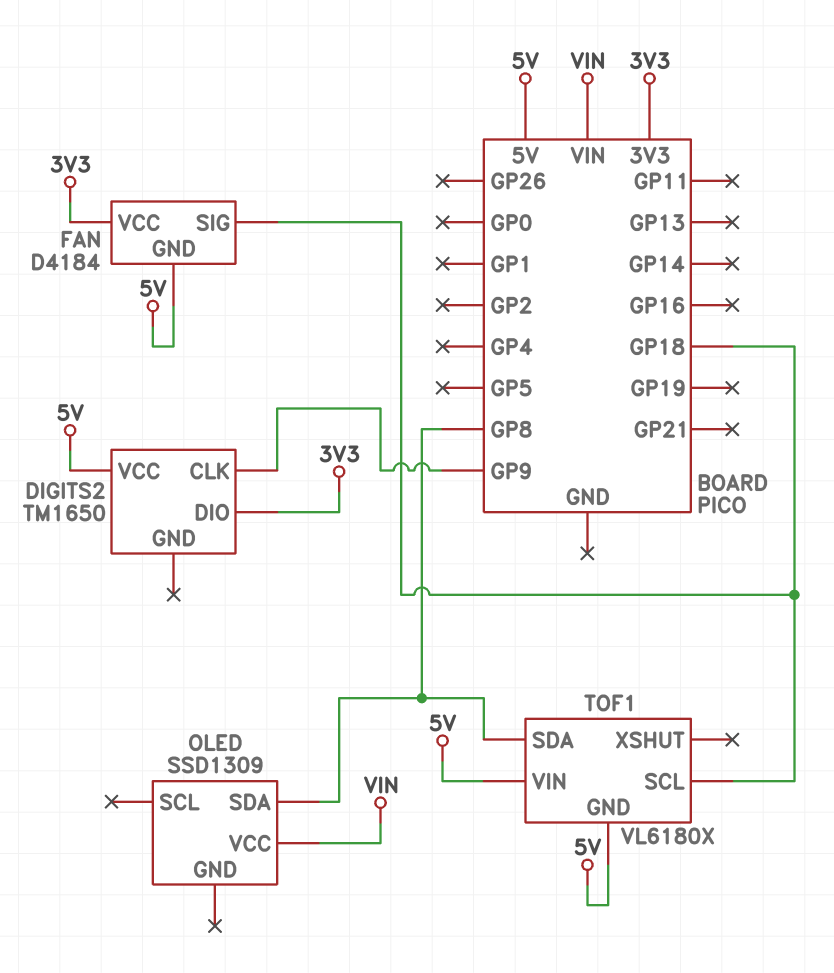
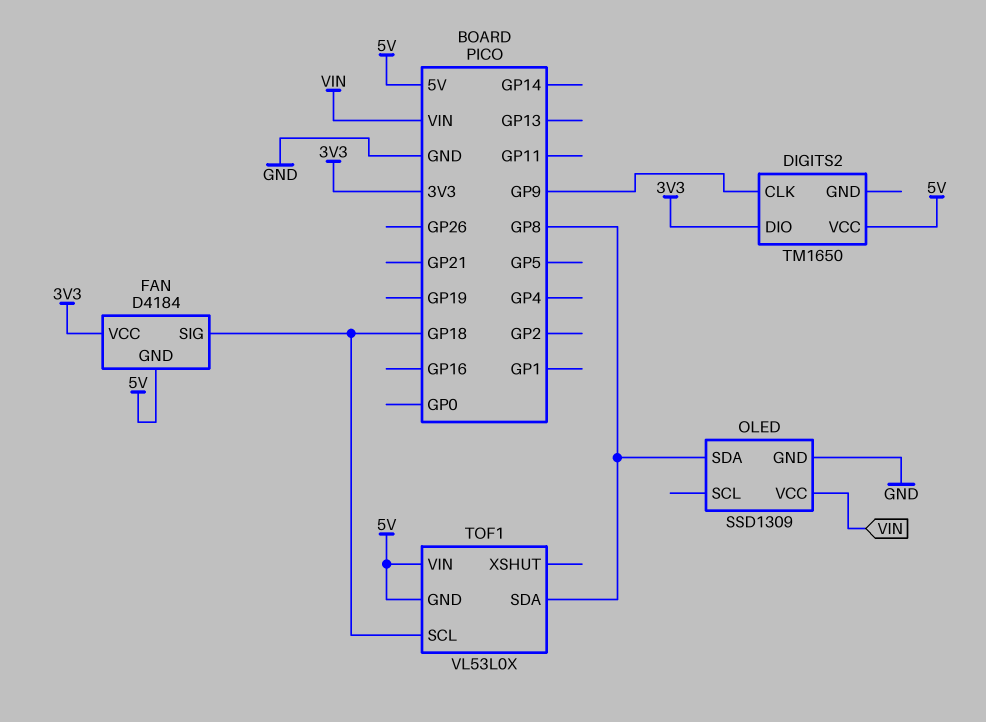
OLED pin GND: none -> GND
TOF1: VL6180X -> VL53L0X

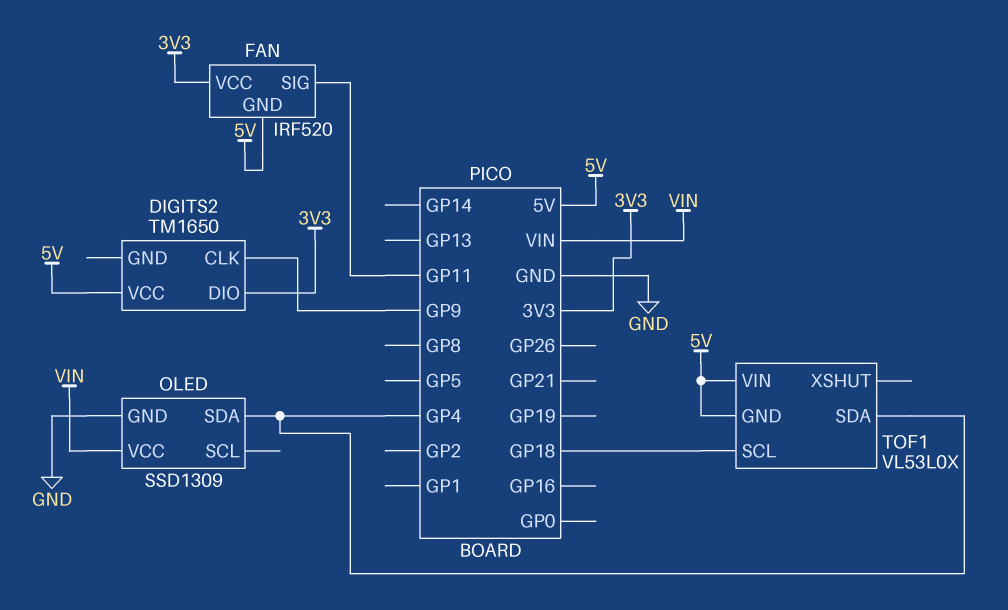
FAN: D4184 -> IRF520
FAN pin SIG: GP18 -> GP11
OLED pin SDA: GP8 -> GP4
TOF1 pin SDA: GP8 -> GP4

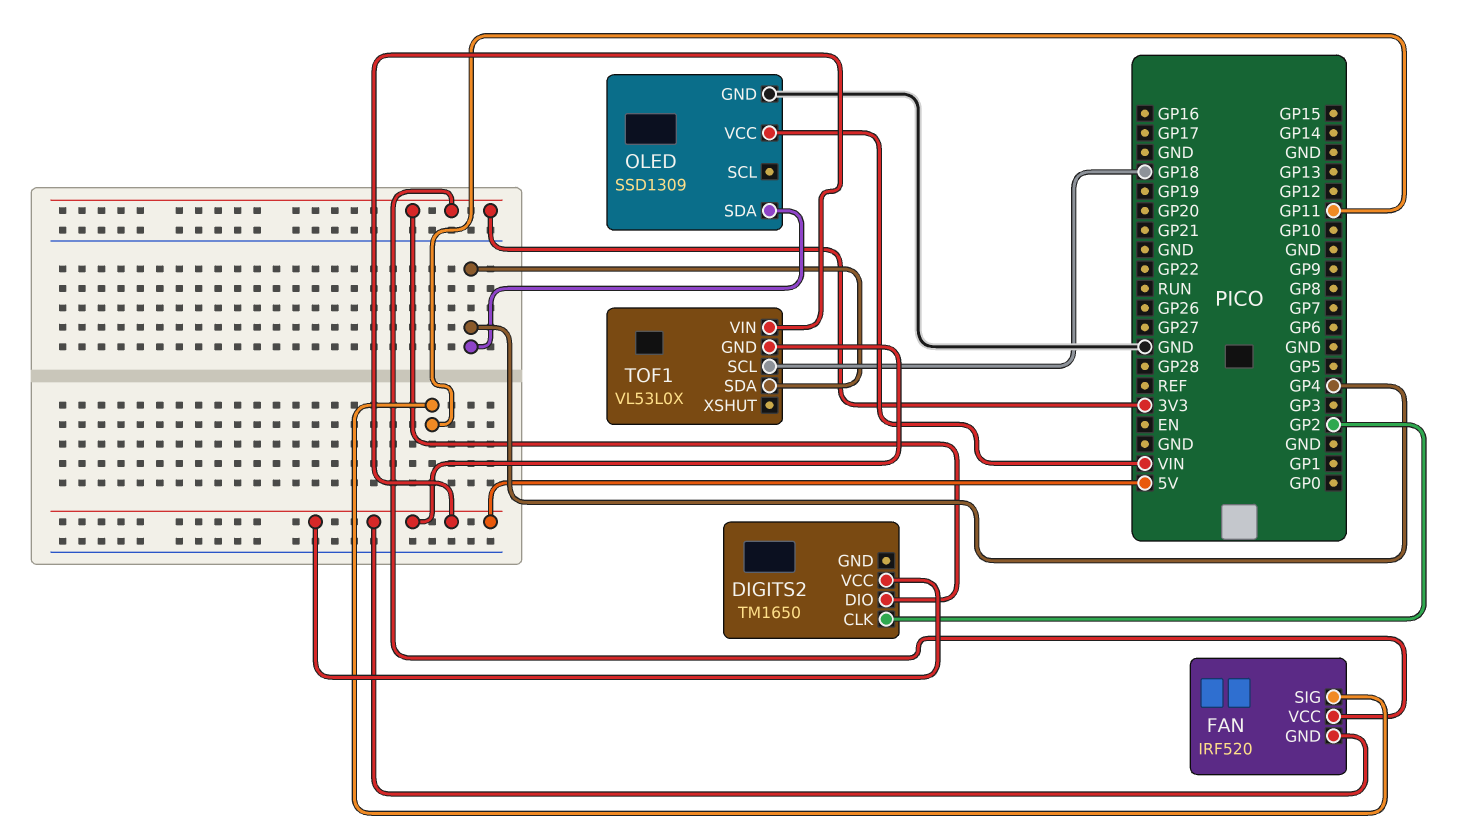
DIGITS2 pin CLK: GP9 -> GP2

